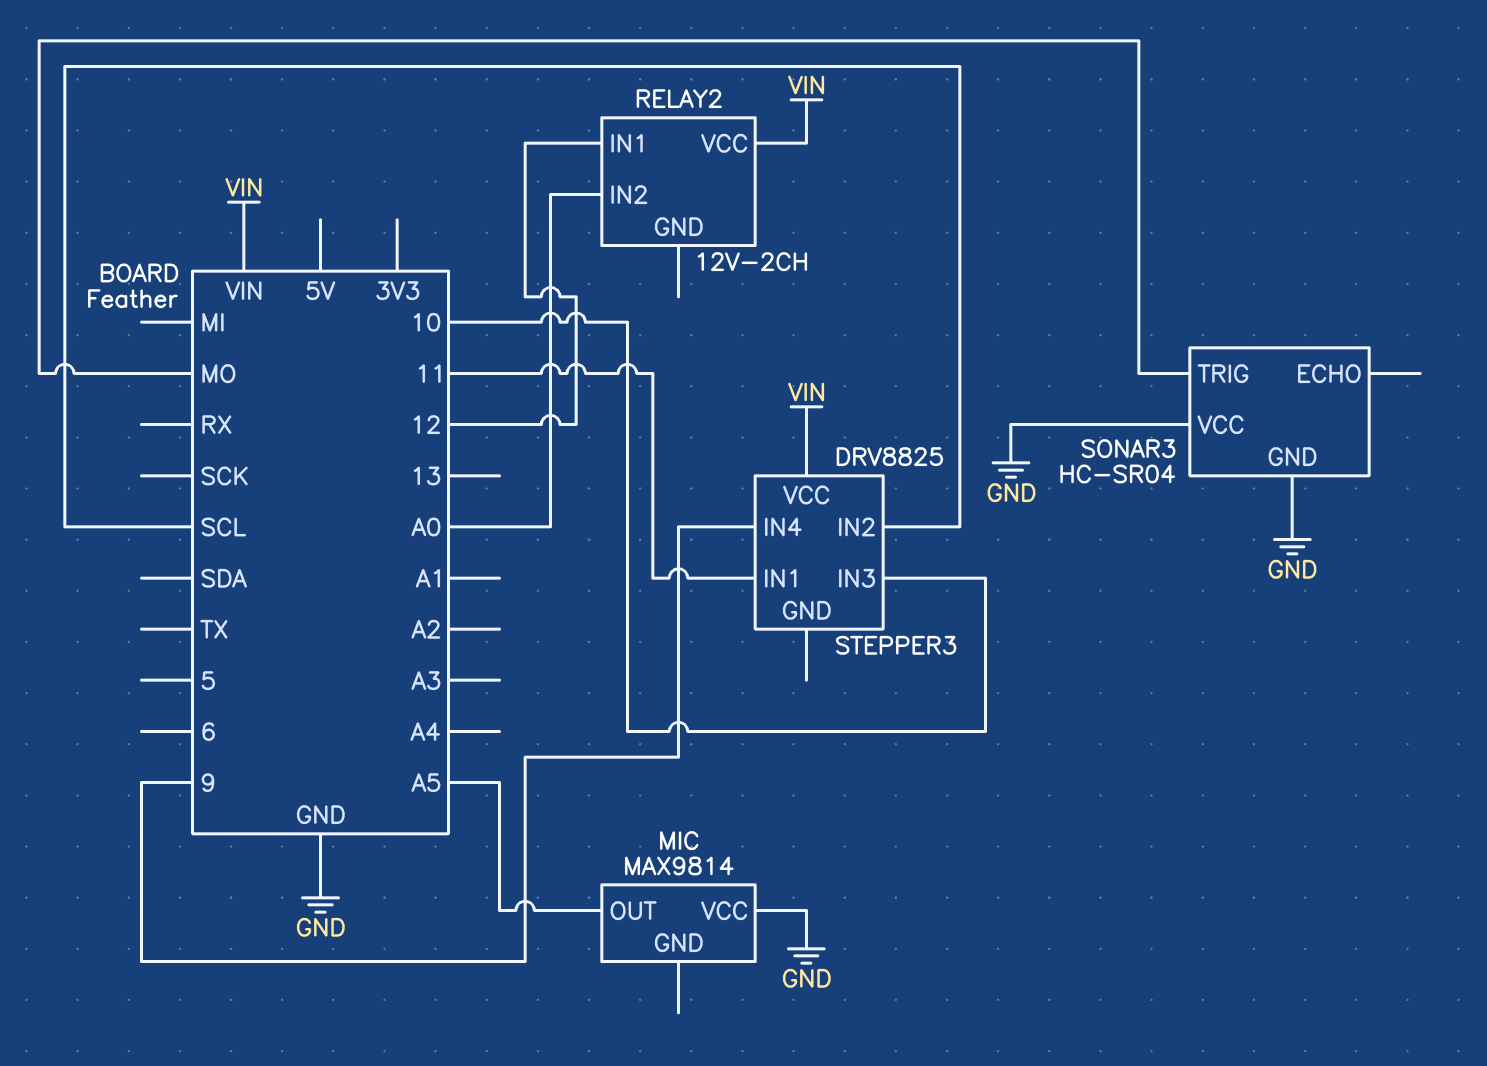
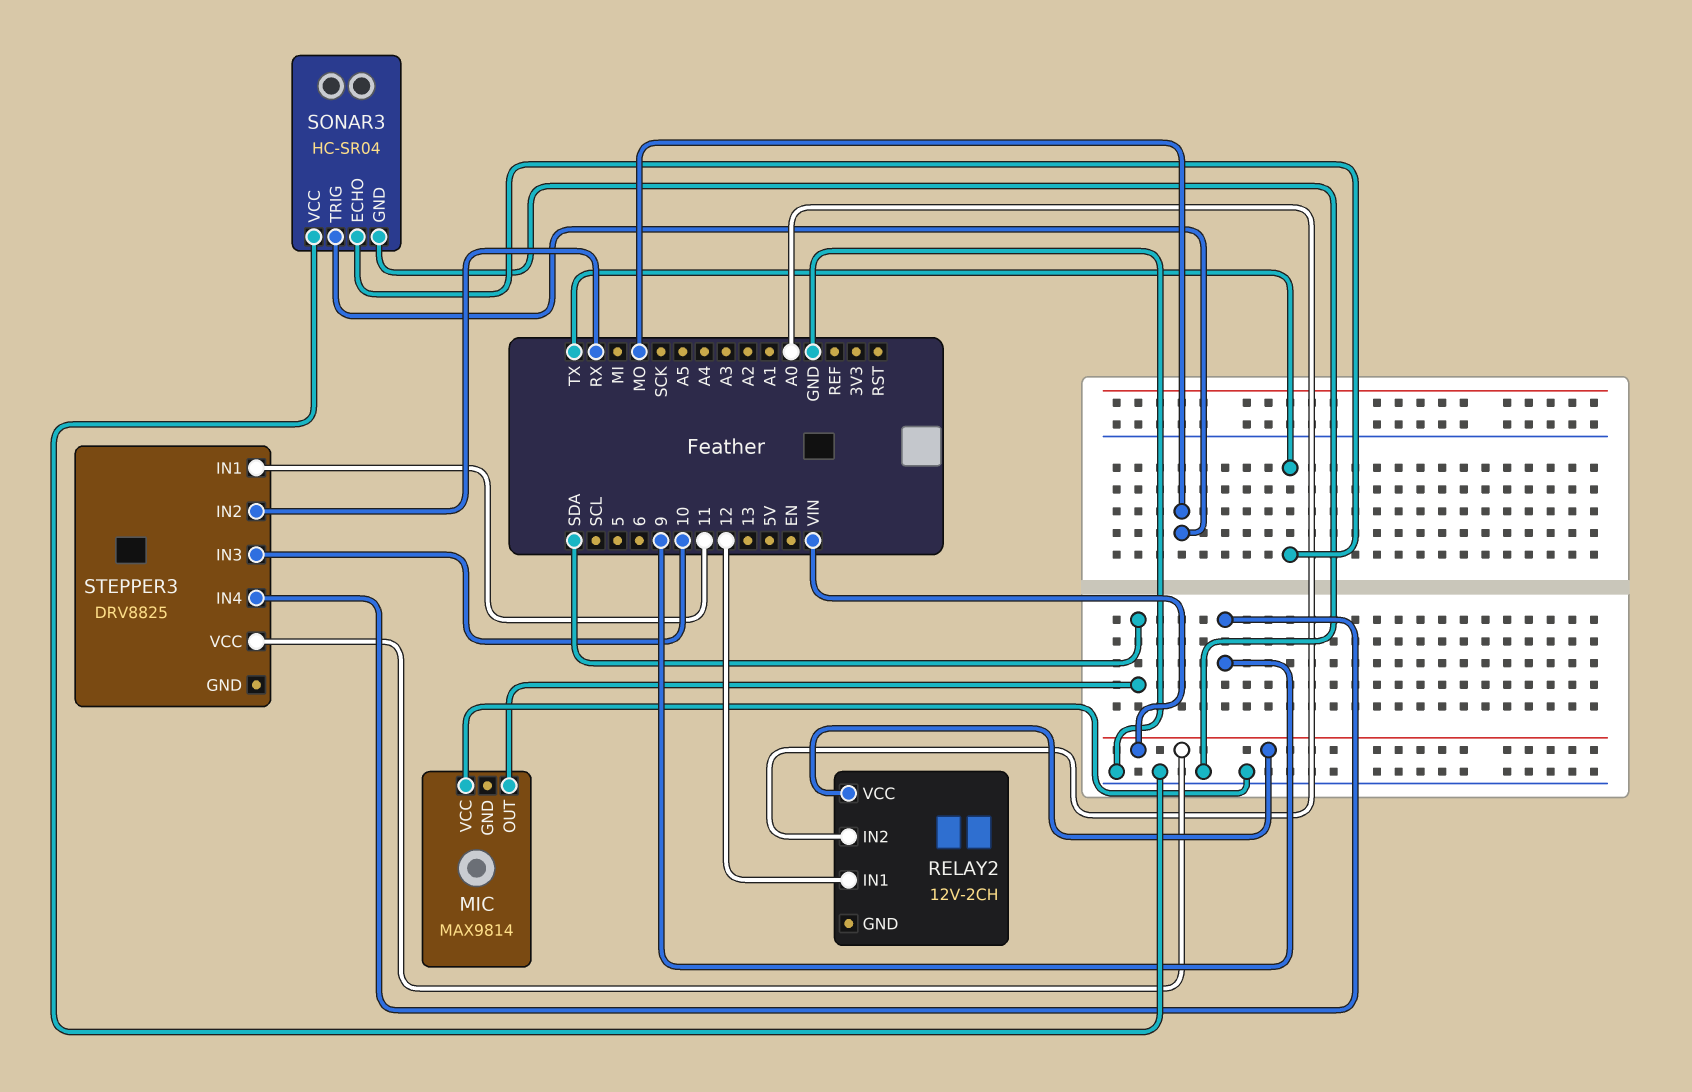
MIC pin OUT: A5 -> SDA
SONAR3 pin ECHO: none -> TX
STEPPER3 pin IN2: SCL -> RX

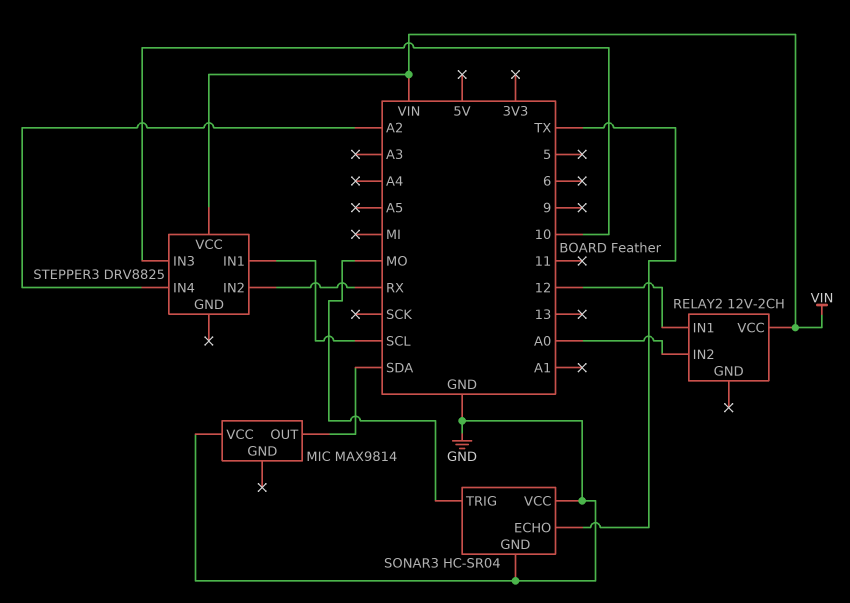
STEPPER3 pin IN1: 11 -> SCL
STEPPER3 pin IN4: 9 -> A2

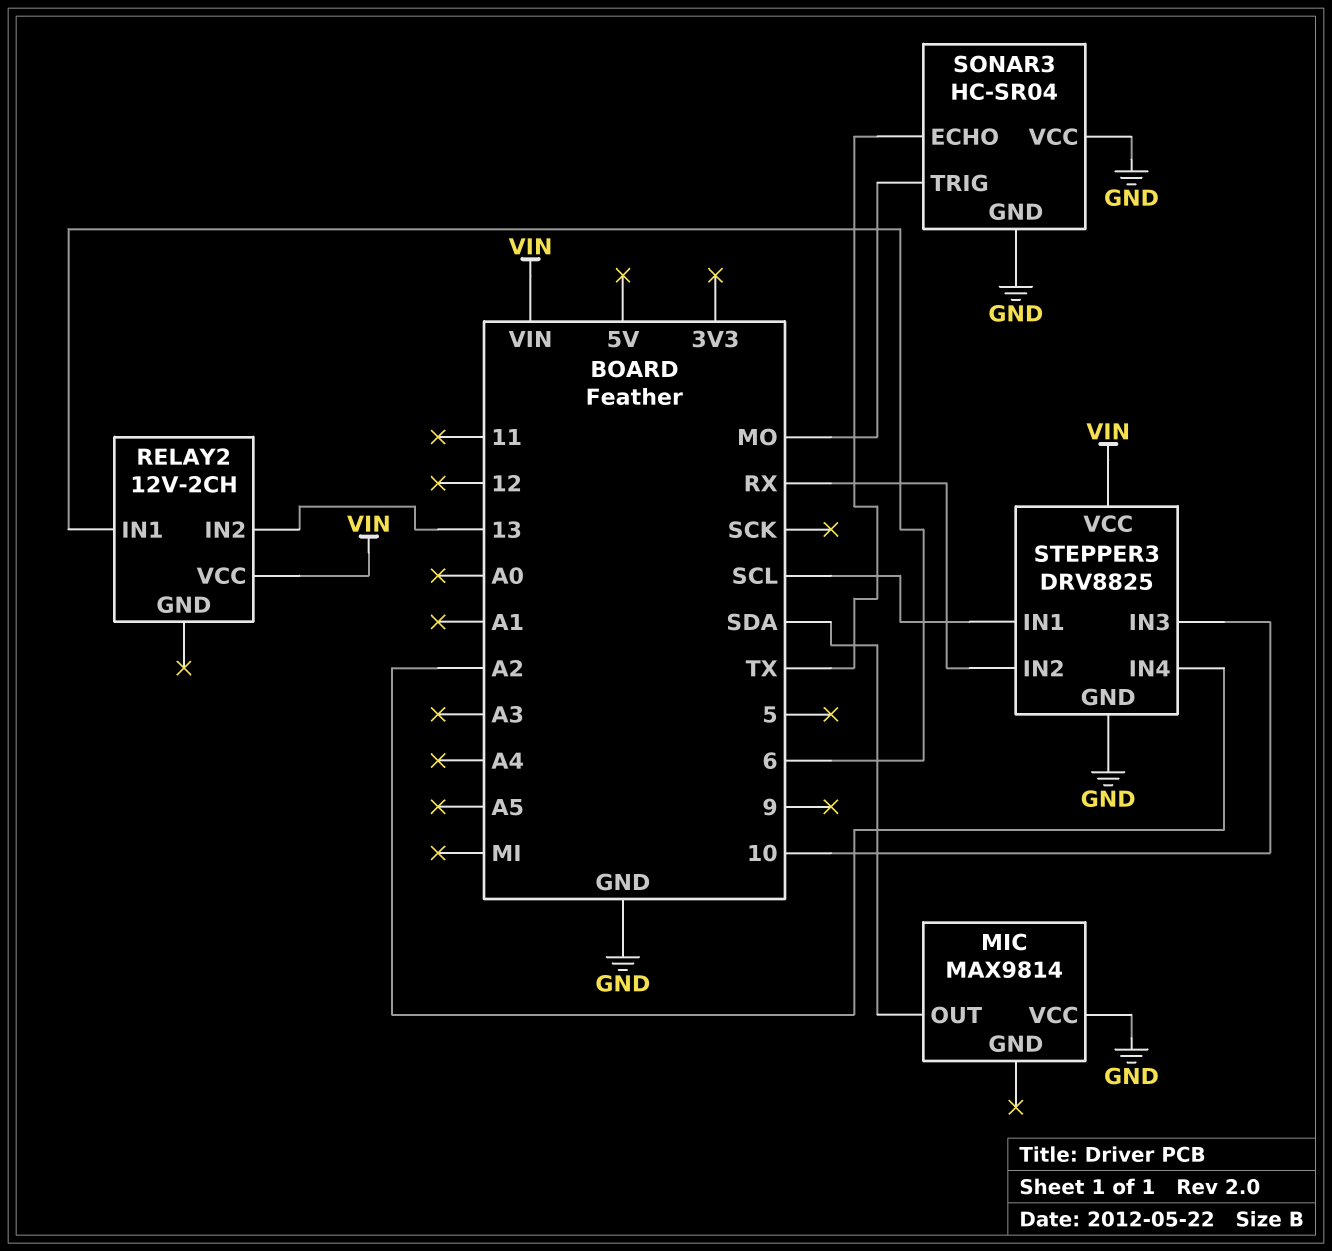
RELAY2 pin IN1: 12 -> 6
RELAY2 pin IN2: A0 -> 13
STEPPER3 pin GND: none -> GND

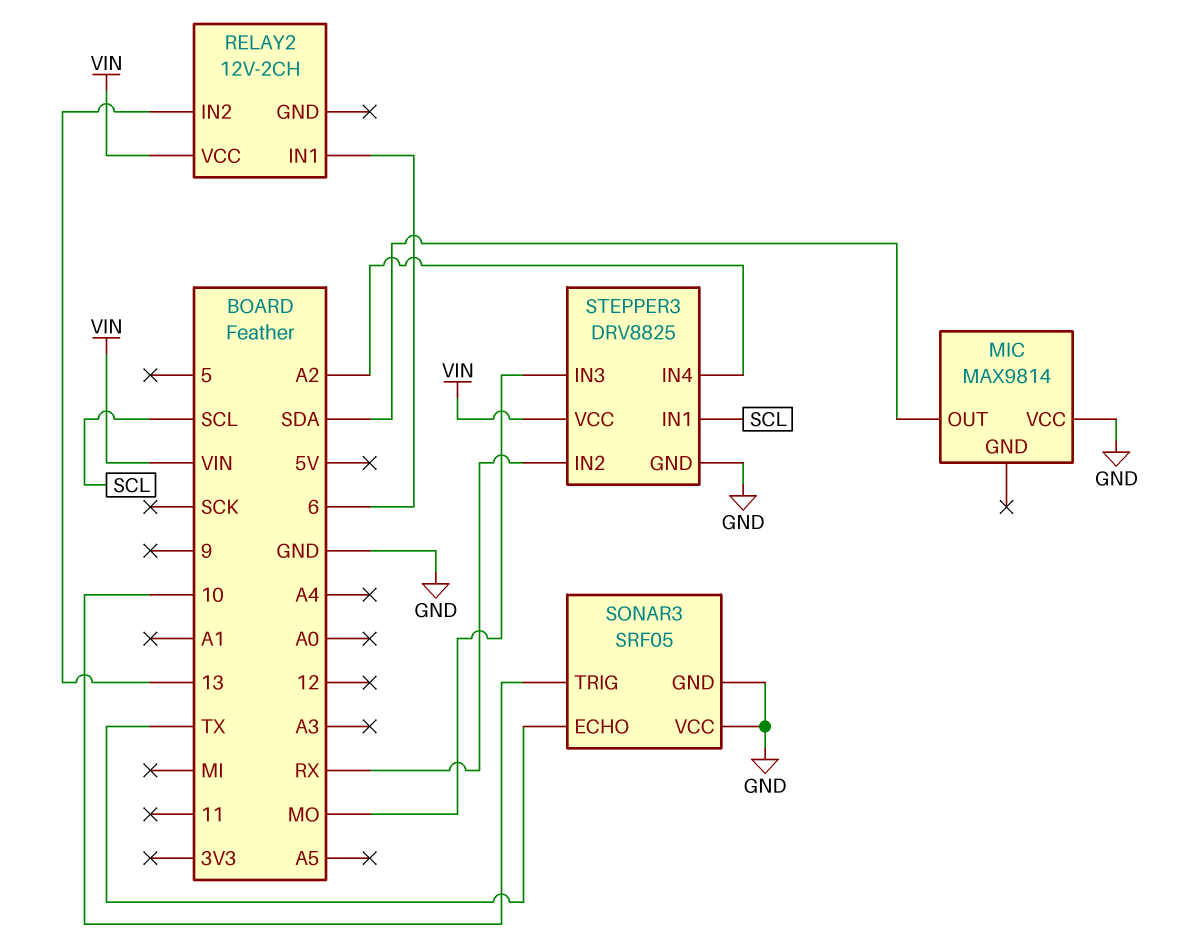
SONAR3: HC-SR04 -> SRF05
SONAR3 pin TRIG: MO -> 10
STEPPER3 pin IN3: 10 -> MO

